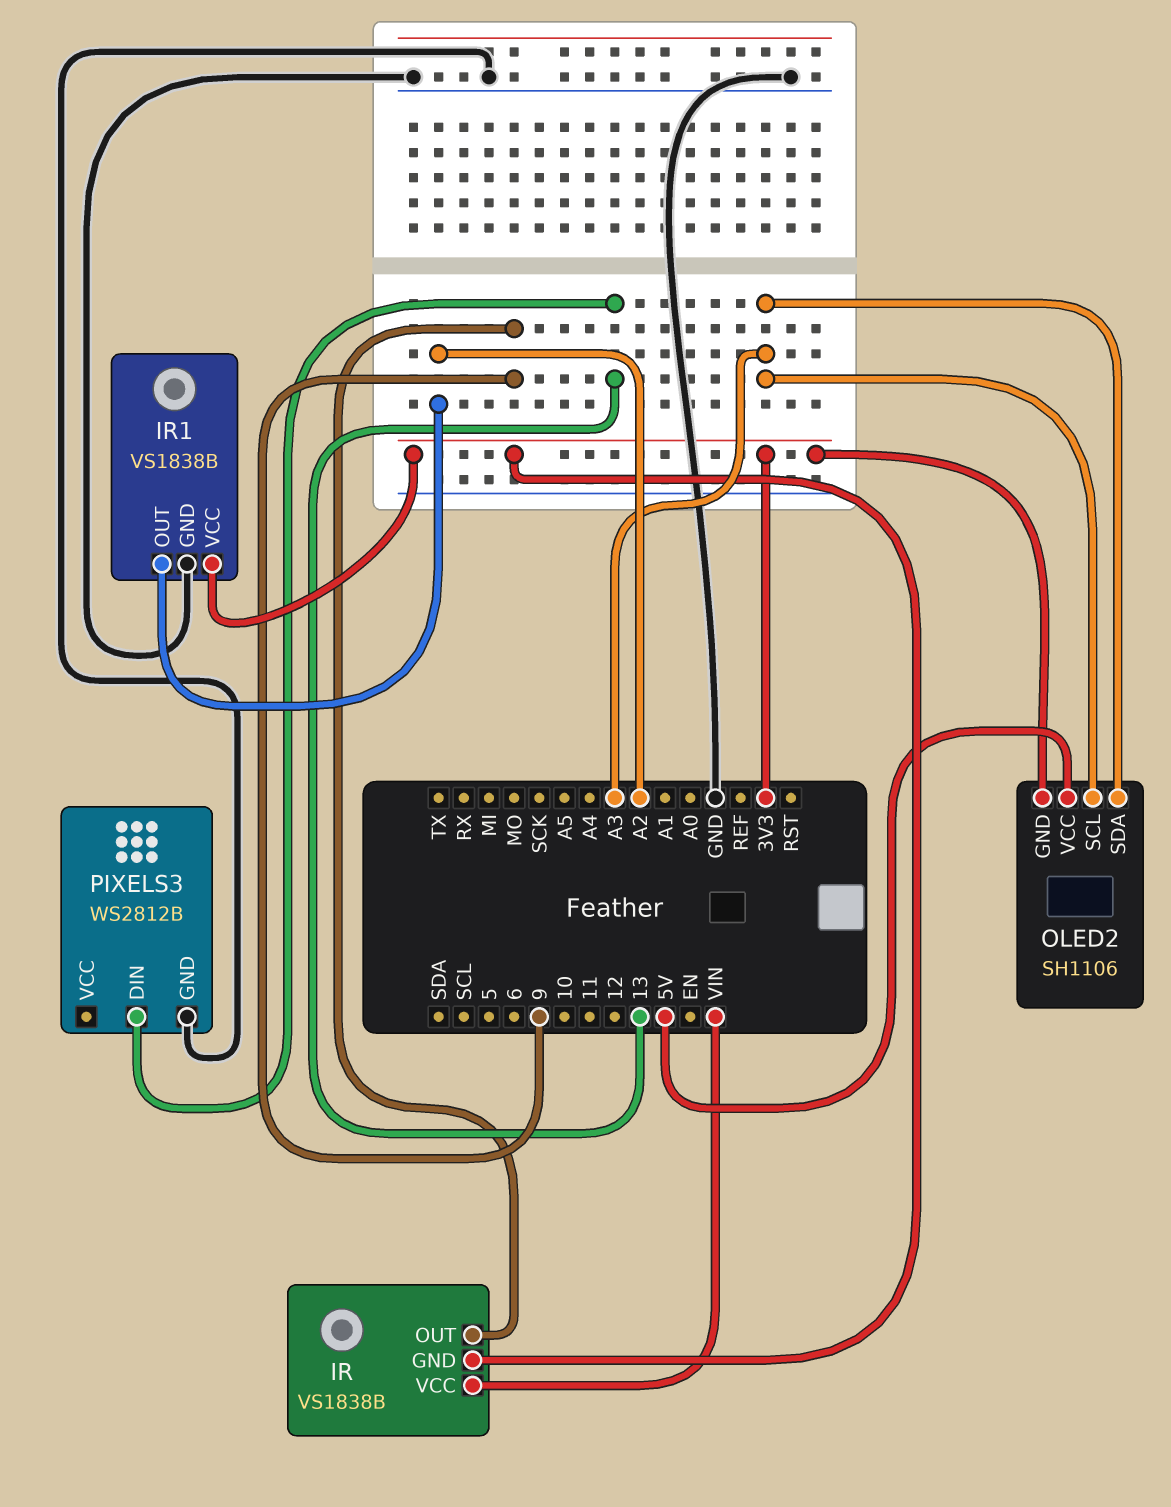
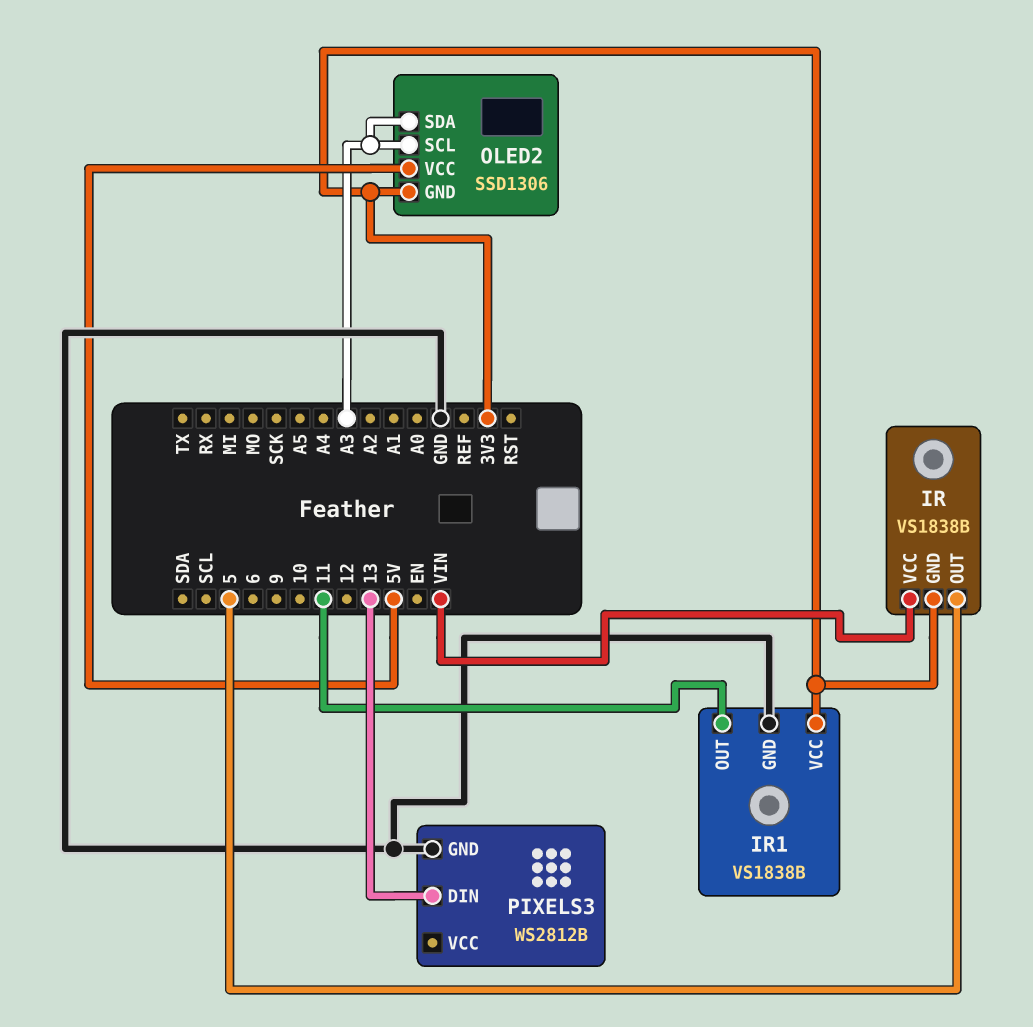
IR pin OUT: 9 -> 5
IR1 pin OUT: A2 -> 11
OLED2: SH1106 -> SSD1306

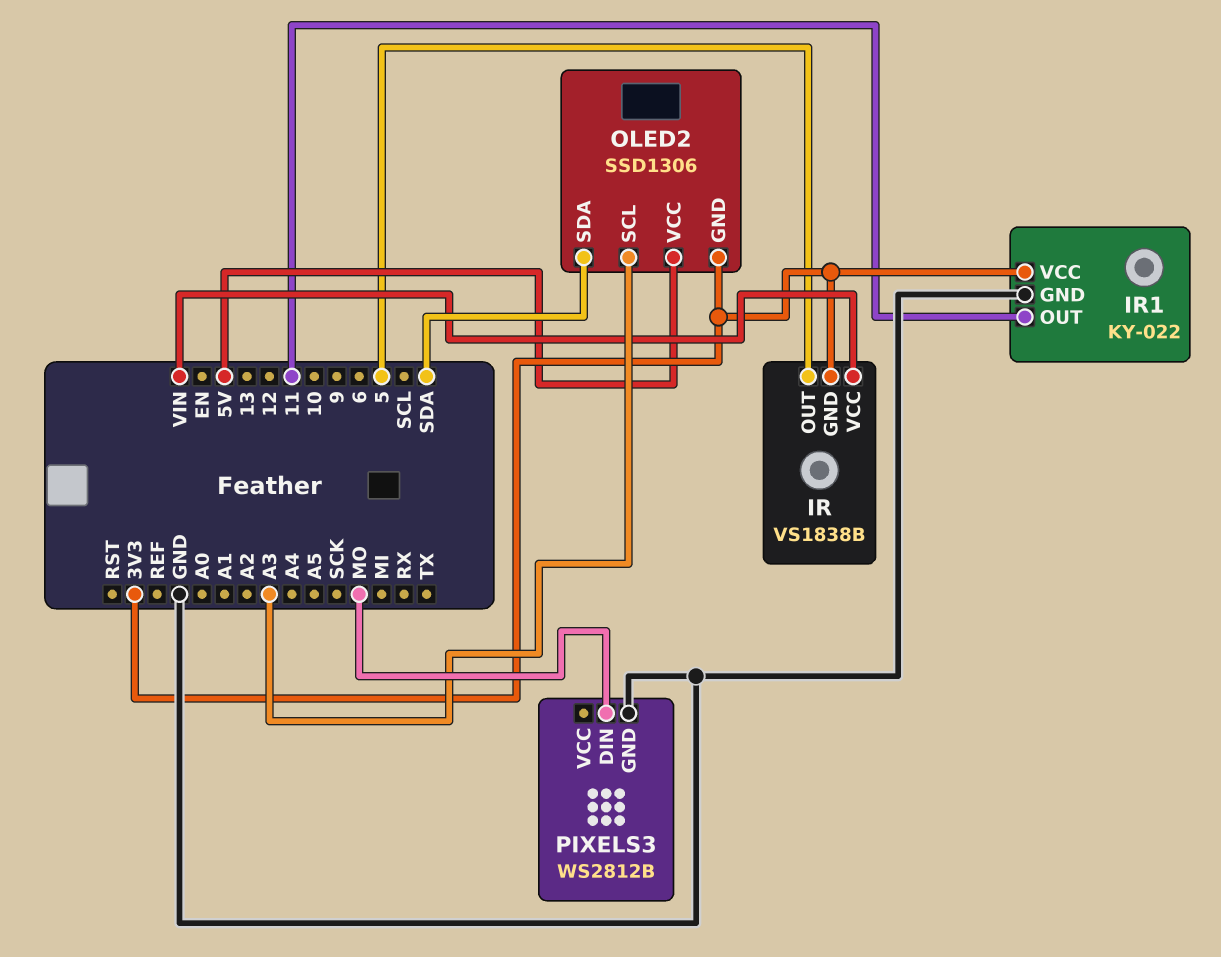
IR1: VS1838B -> KY-022
OLED2 pin SDA: A3 -> SDA
PIXELS3 pin DIN: 13 -> MO

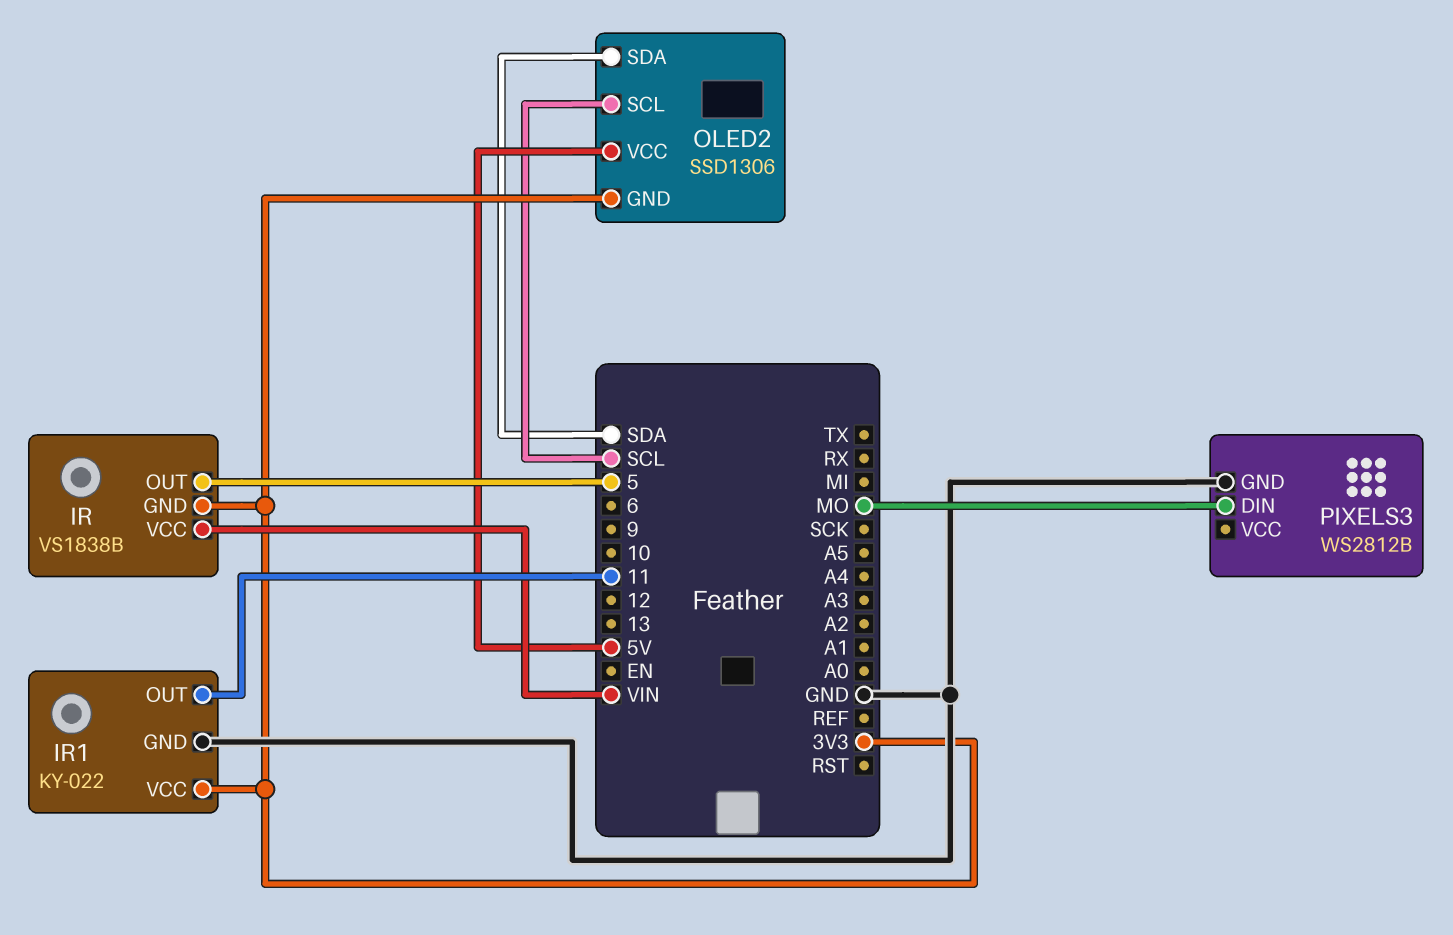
OLED2 pin SCL: A3 -> SCL

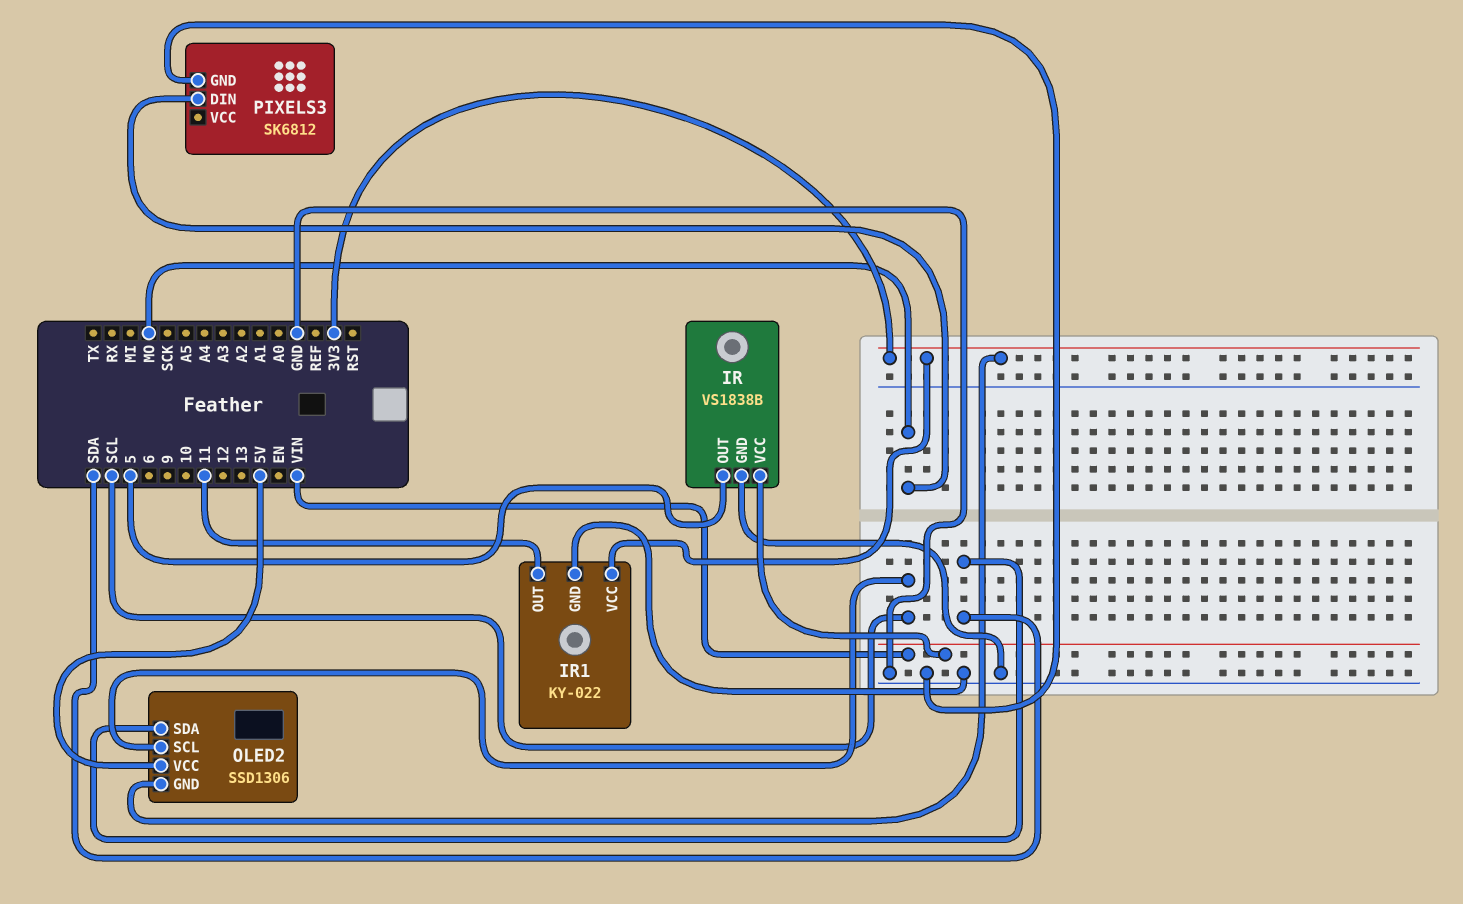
IR pin GND: 3V3 -> GND
PIXELS3: WS2812B -> SK6812

